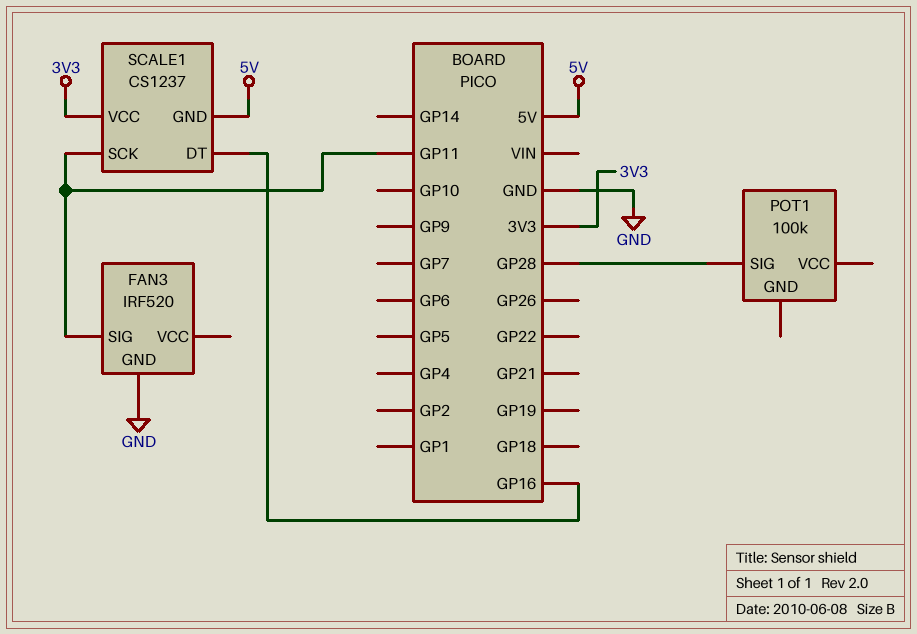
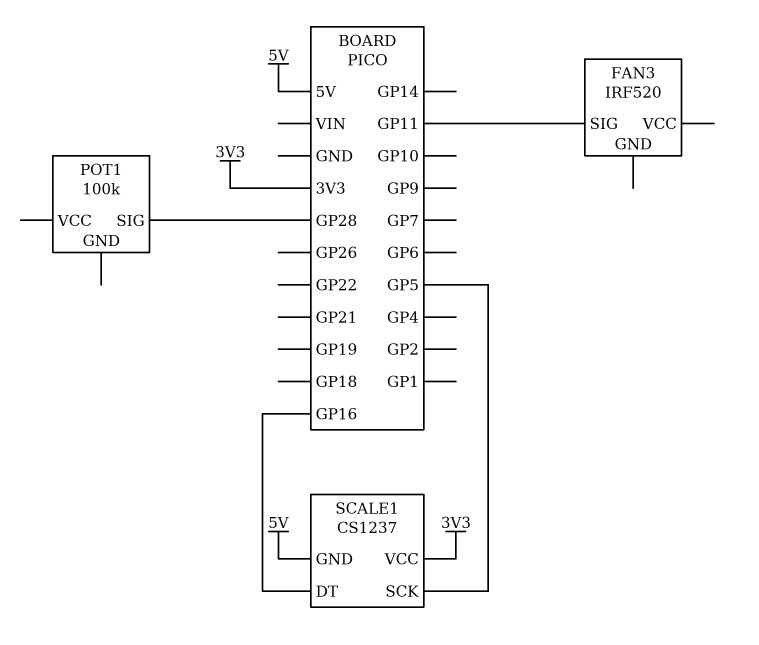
FAN3 pin GND: GND -> none
SCALE1 pin SCK: GP11 -> GP5

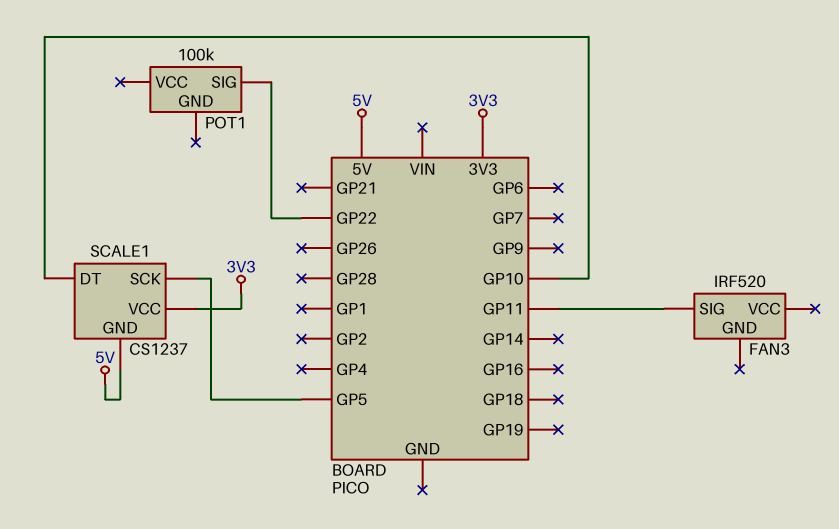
POT1 pin SIG: GP28 -> GP22
SCALE1 pin DT: GP16 -> GP10

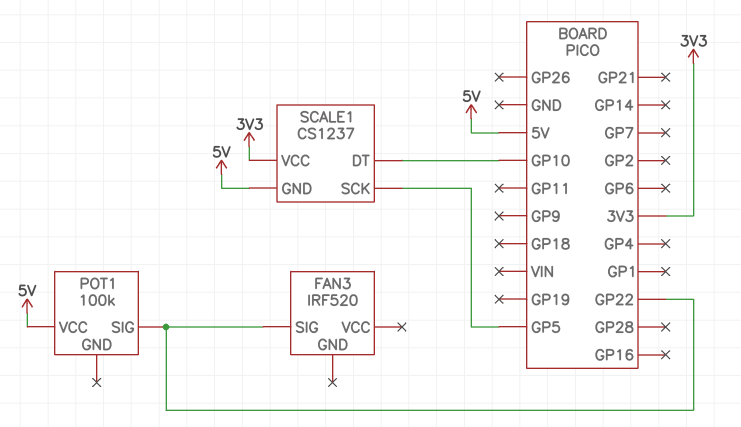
FAN3 pin SIG: GP11 -> GP22
POT1 pin VCC: none -> 5V

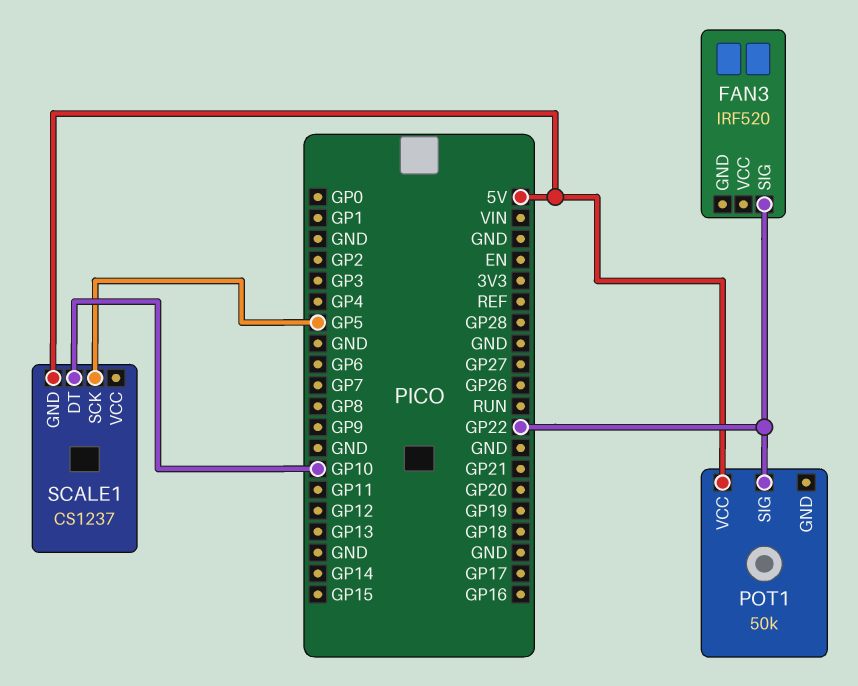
POT1: 100k -> 50k
SCALE1 pin VCC: 3V3 -> none

